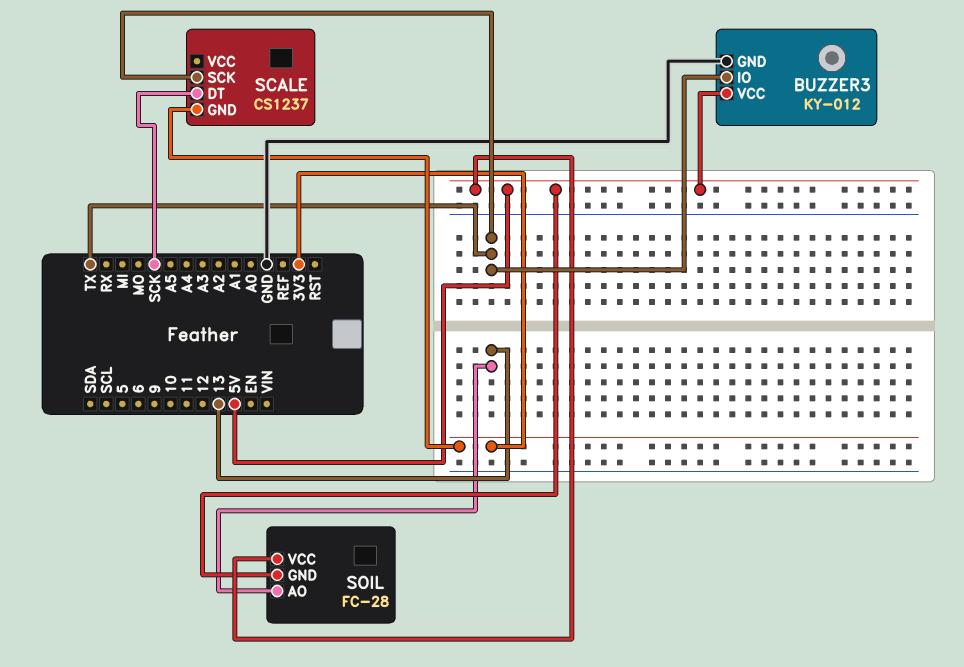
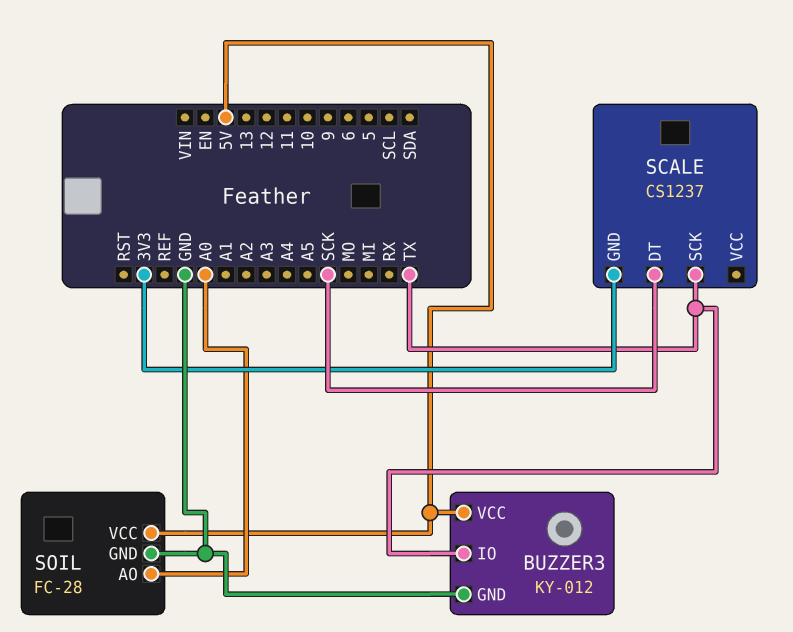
SOIL pin AO: 13 -> A0
SOIL pin GND: 5V -> GND

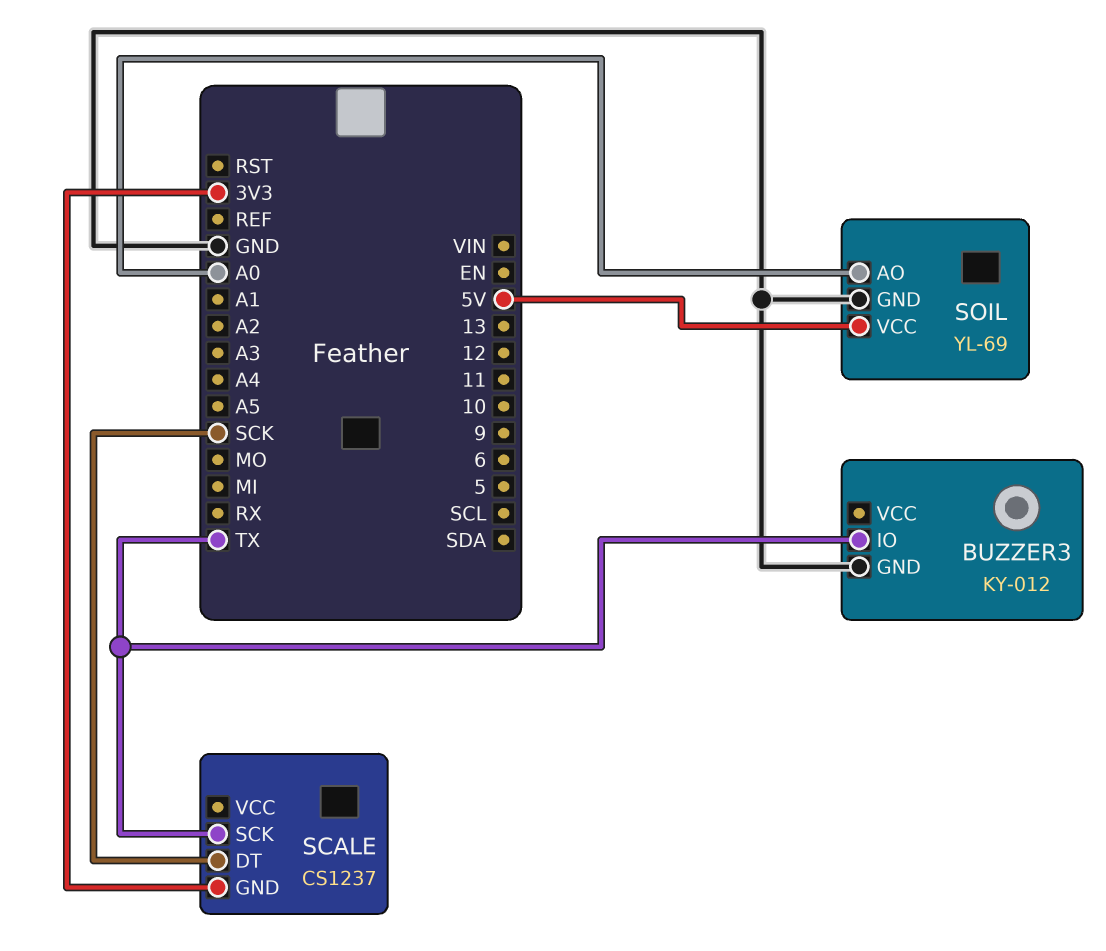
BUZZER3 pin VCC: 5V -> none
SOIL: FC-28 -> YL-69

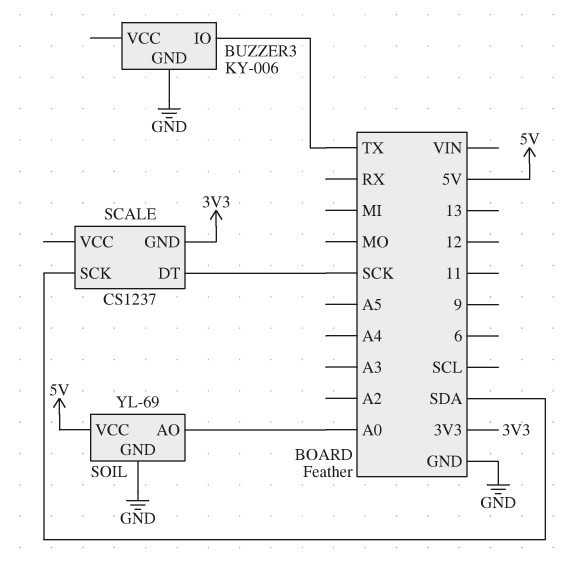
BUZZER3: KY-012 -> KY-006
SCALE pin SCK: TX -> SDA

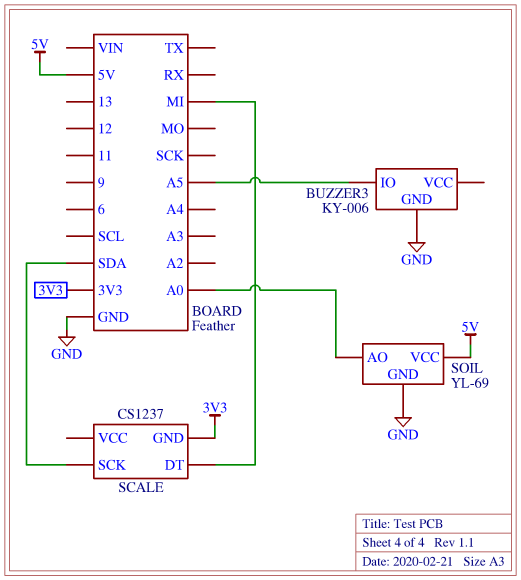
BUZZER3 pin IO: TX -> A5
SCALE pin DT: SCK -> MI

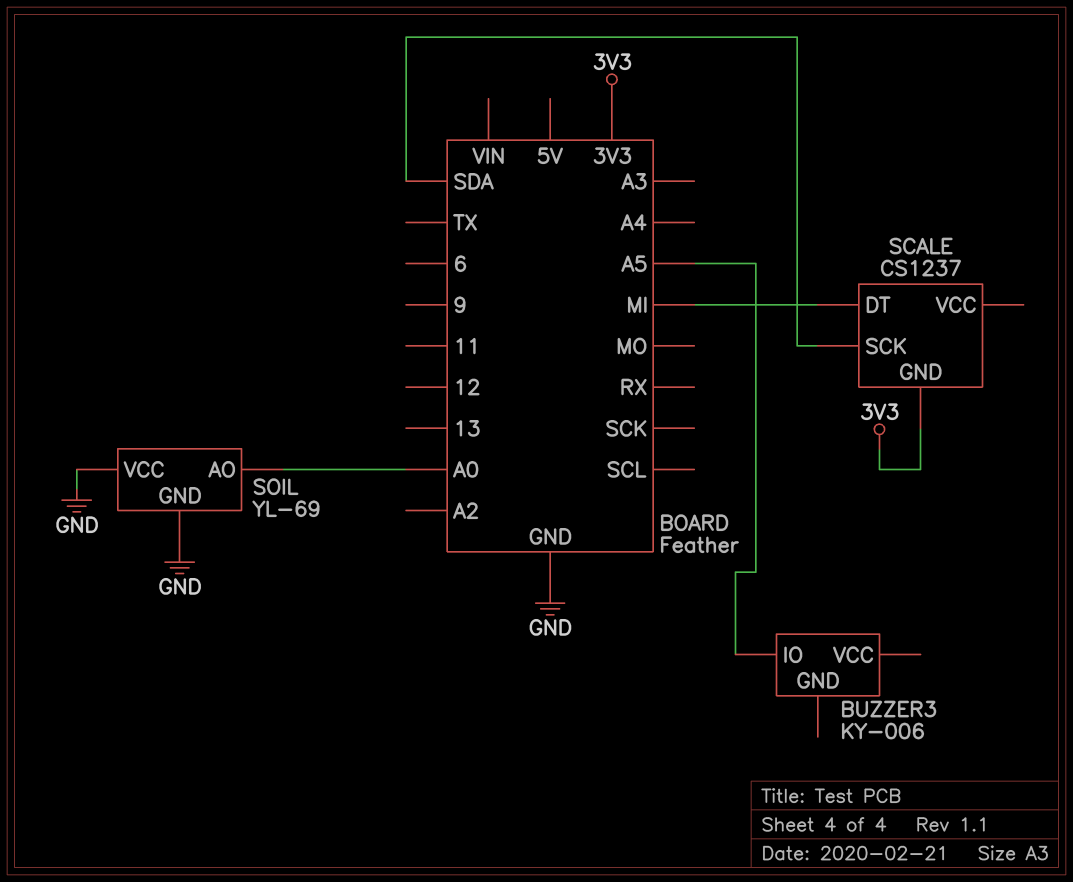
BUZZER3 pin GND: GND -> none
SOIL pin VCC: 5V -> GND

